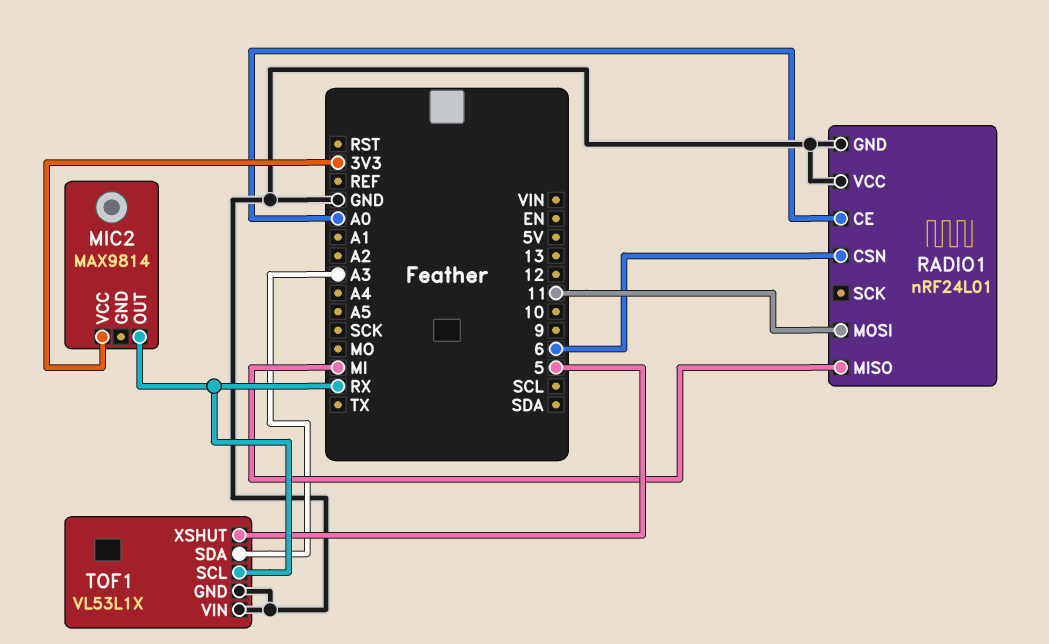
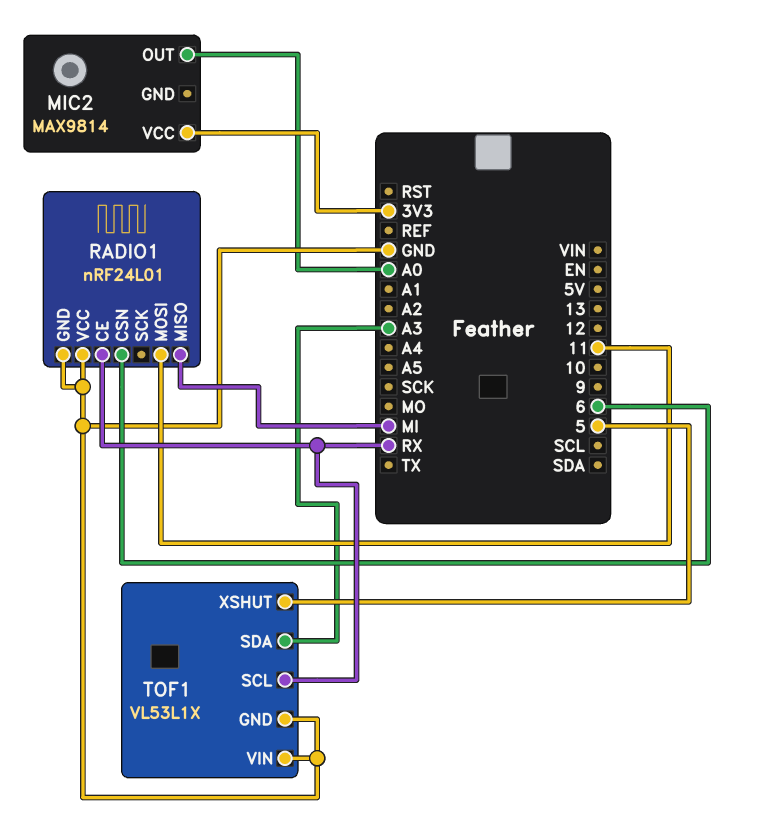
MIC2 pin OUT: RX -> A0
RADIO1 pin CE: A0 -> RX

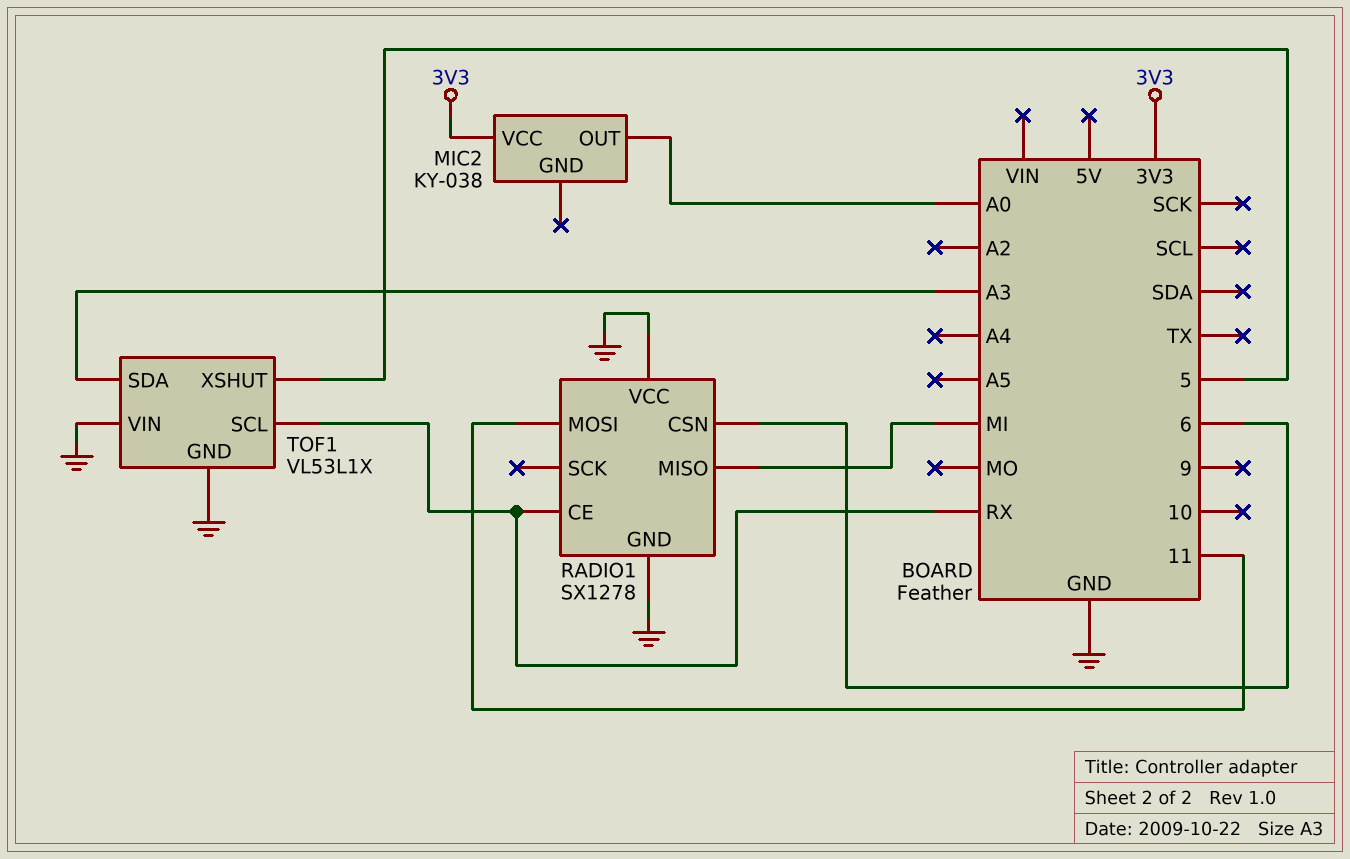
MIC2: MAX9814 -> KY-038
RADIO1: nRF24L01 -> SX1278

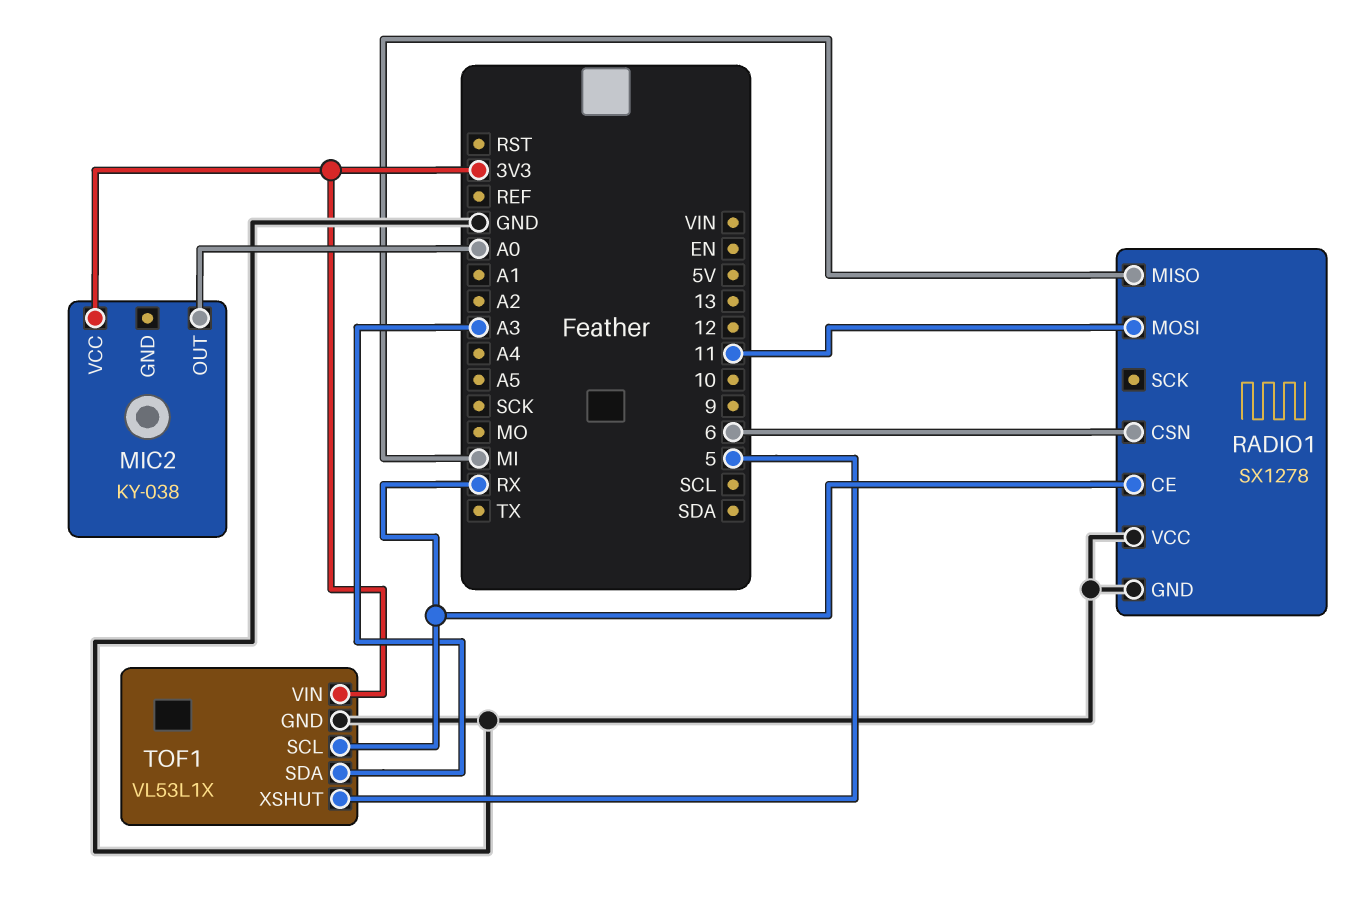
TOF1 pin VIN: GND -> 3V3

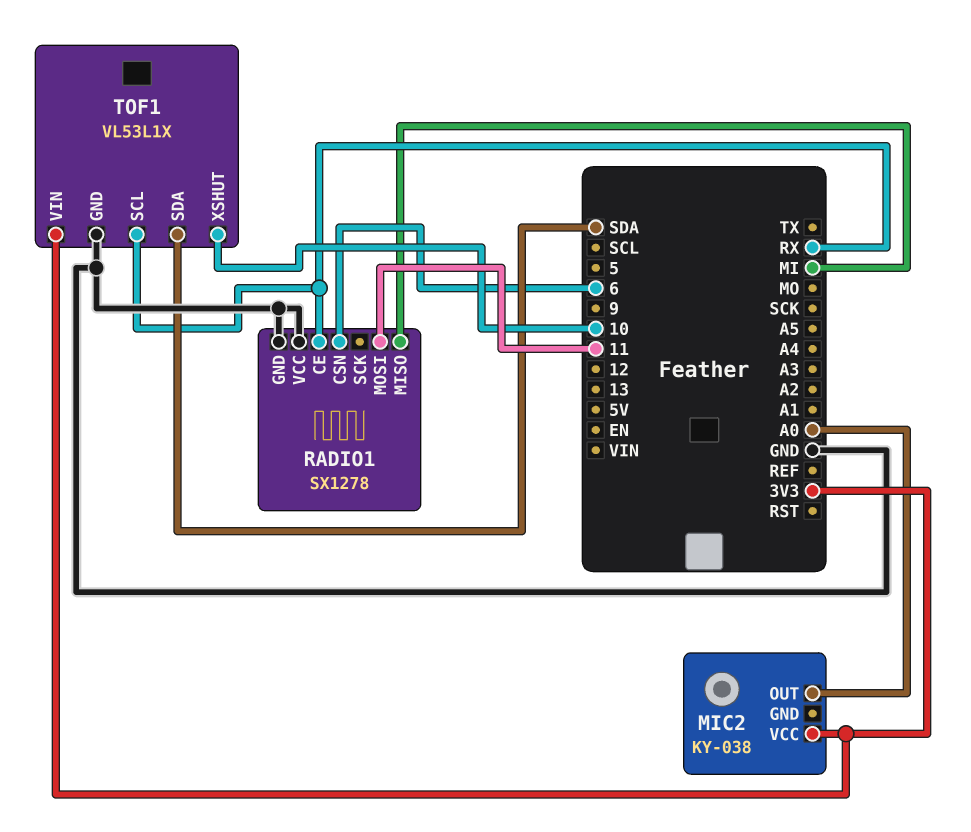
TOF1 pin SDA: A3 -> SDA
TOF1 pin XSHUT: 5 -> 10

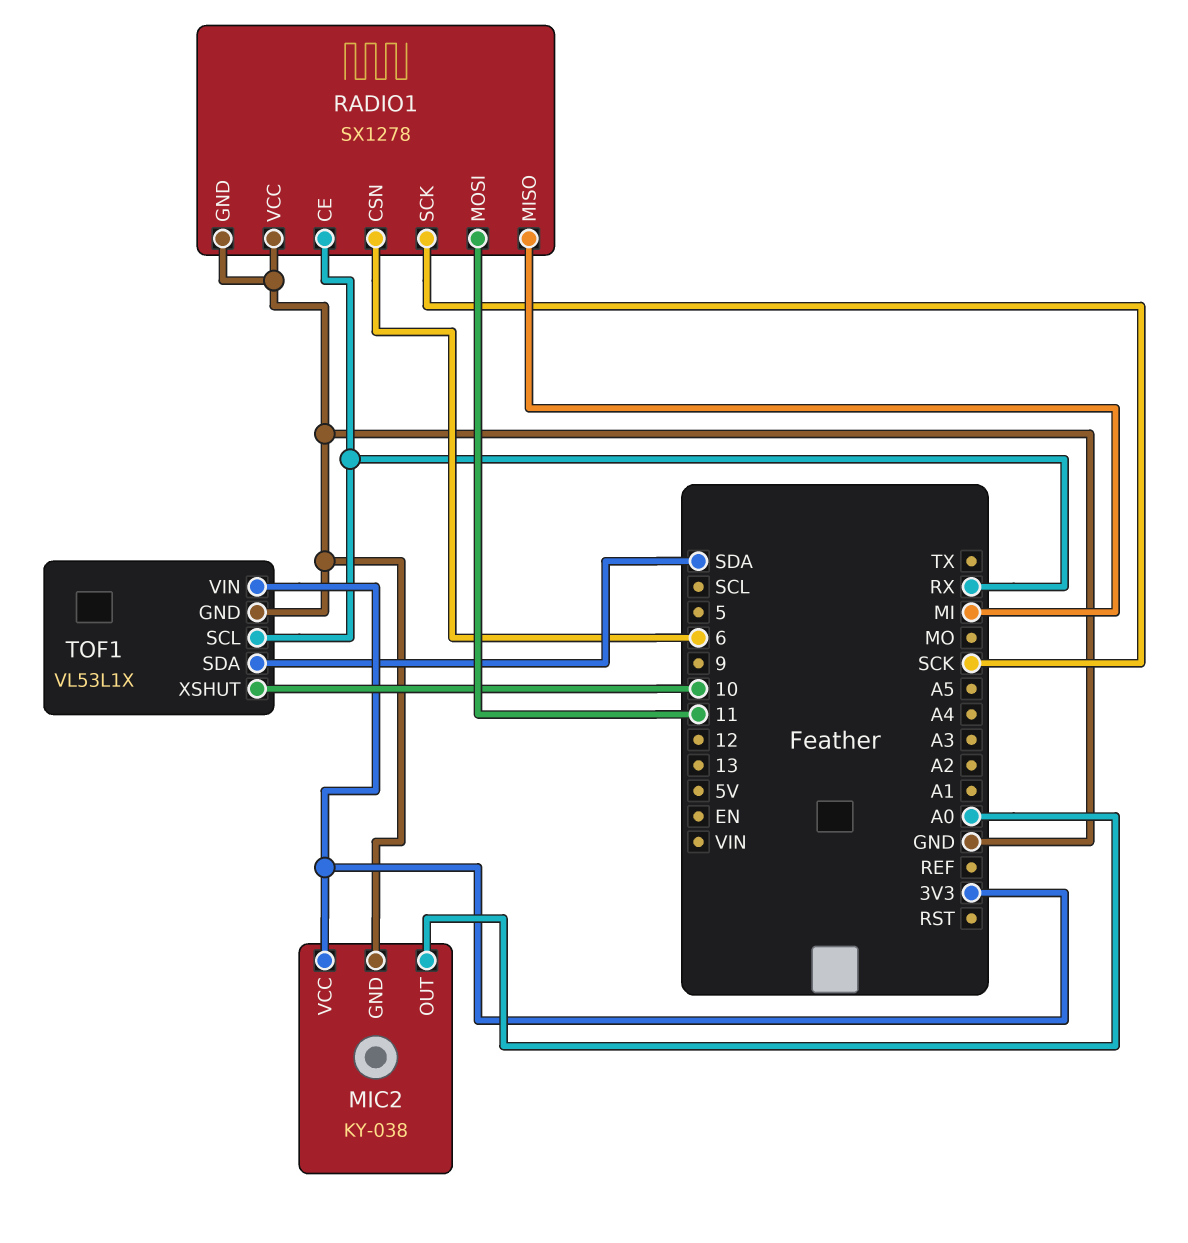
MIC2 pin GND: none -> GND
RADIO1 pin SCK: none -> SCK

